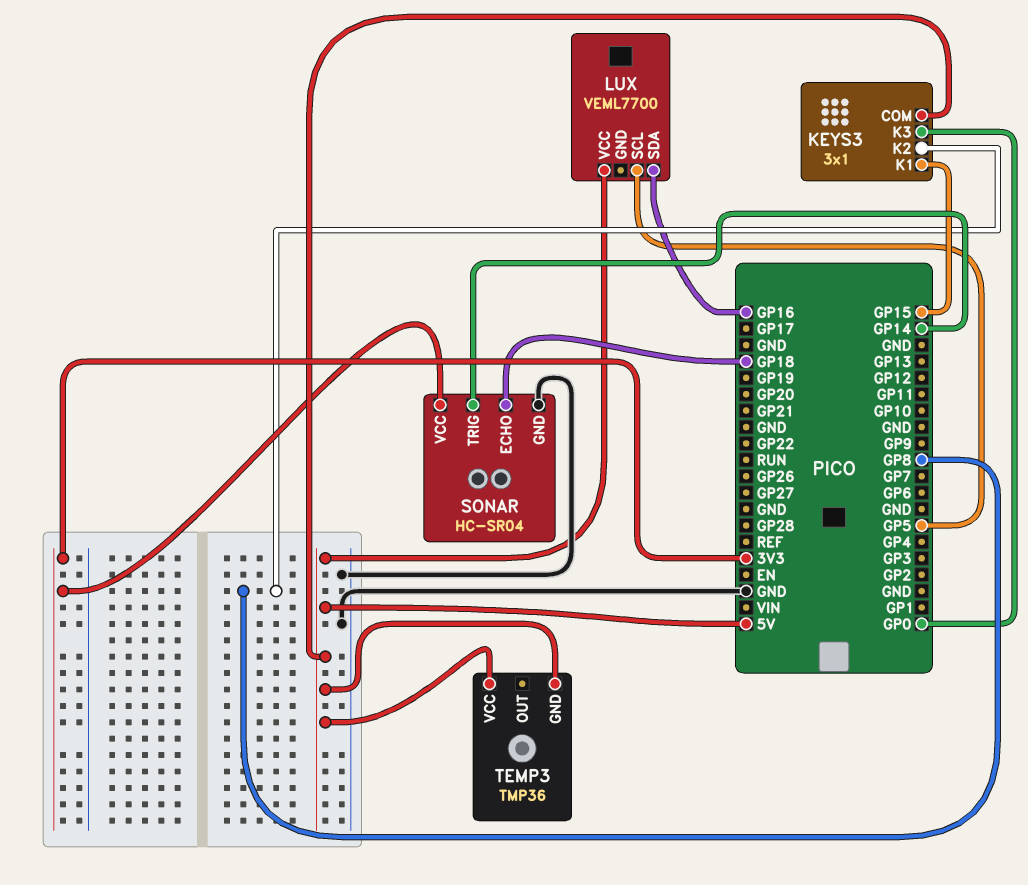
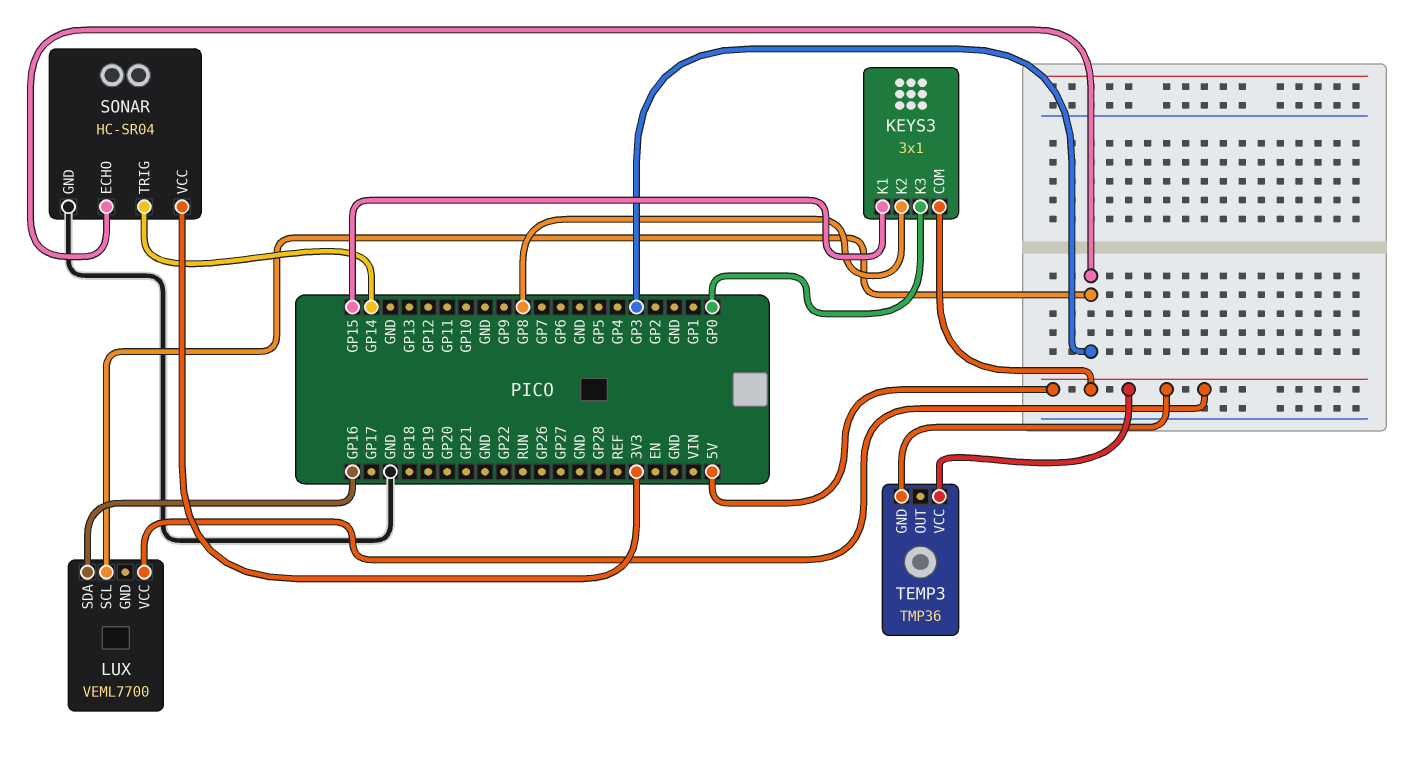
LUX pin SCL: GP5 -> GP3
SONAR pin ECHO: GP18 -> GP3

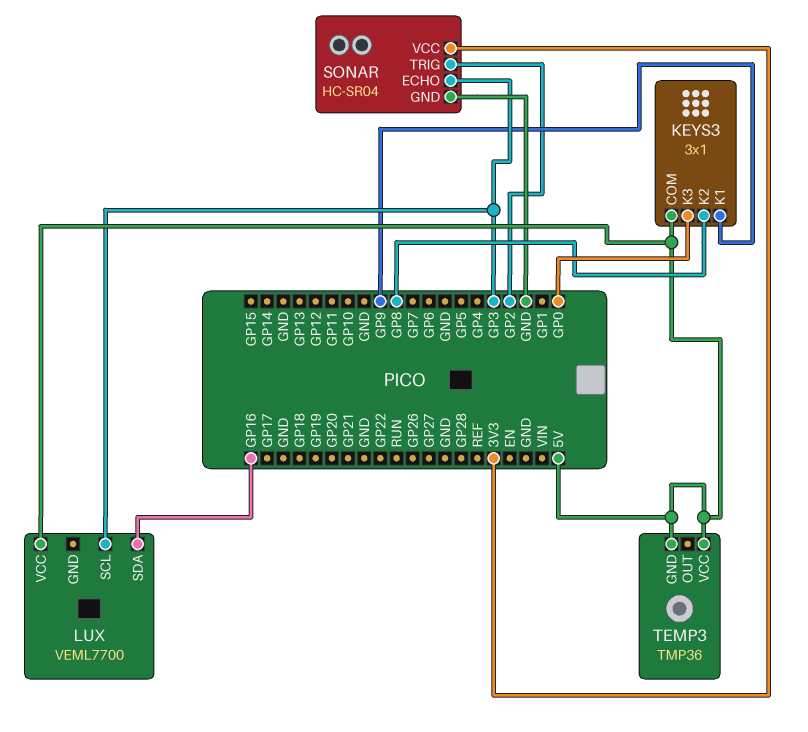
KEYS3 pin K1: GP15 -> GP9
SONAR pin TRIG: GP14 -> GP2

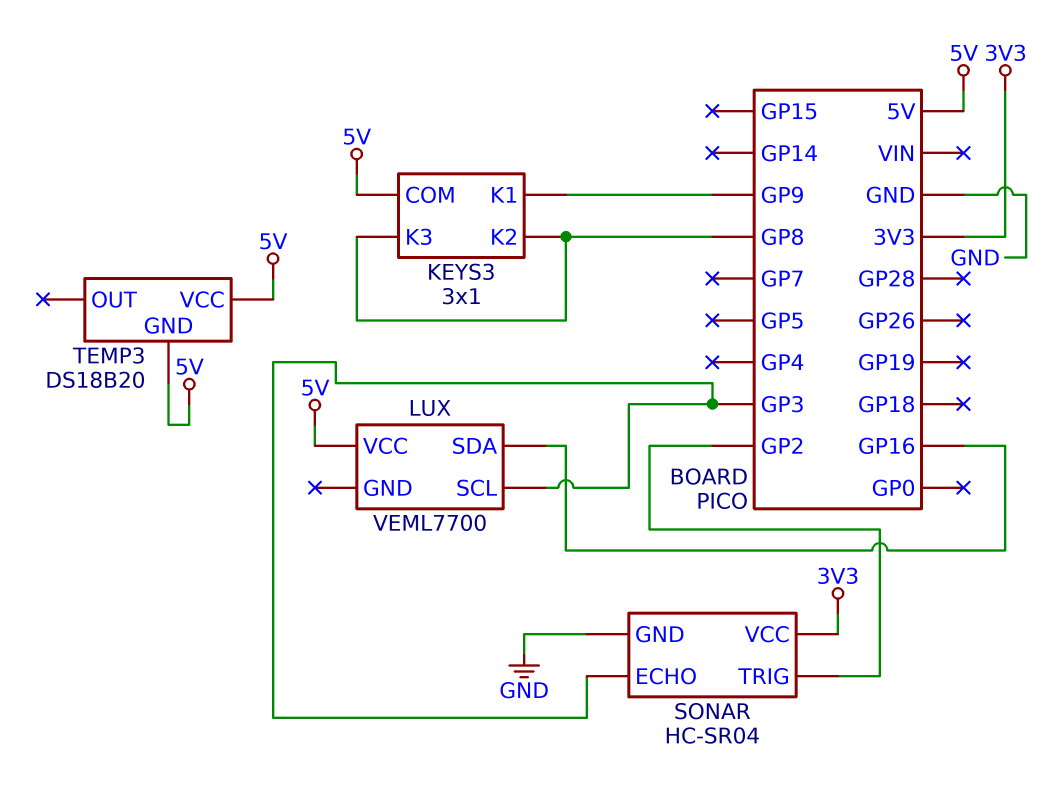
KEYS3 pin K3: GP0 -> GP8
TEMP3: TMP36 -> DS18B20

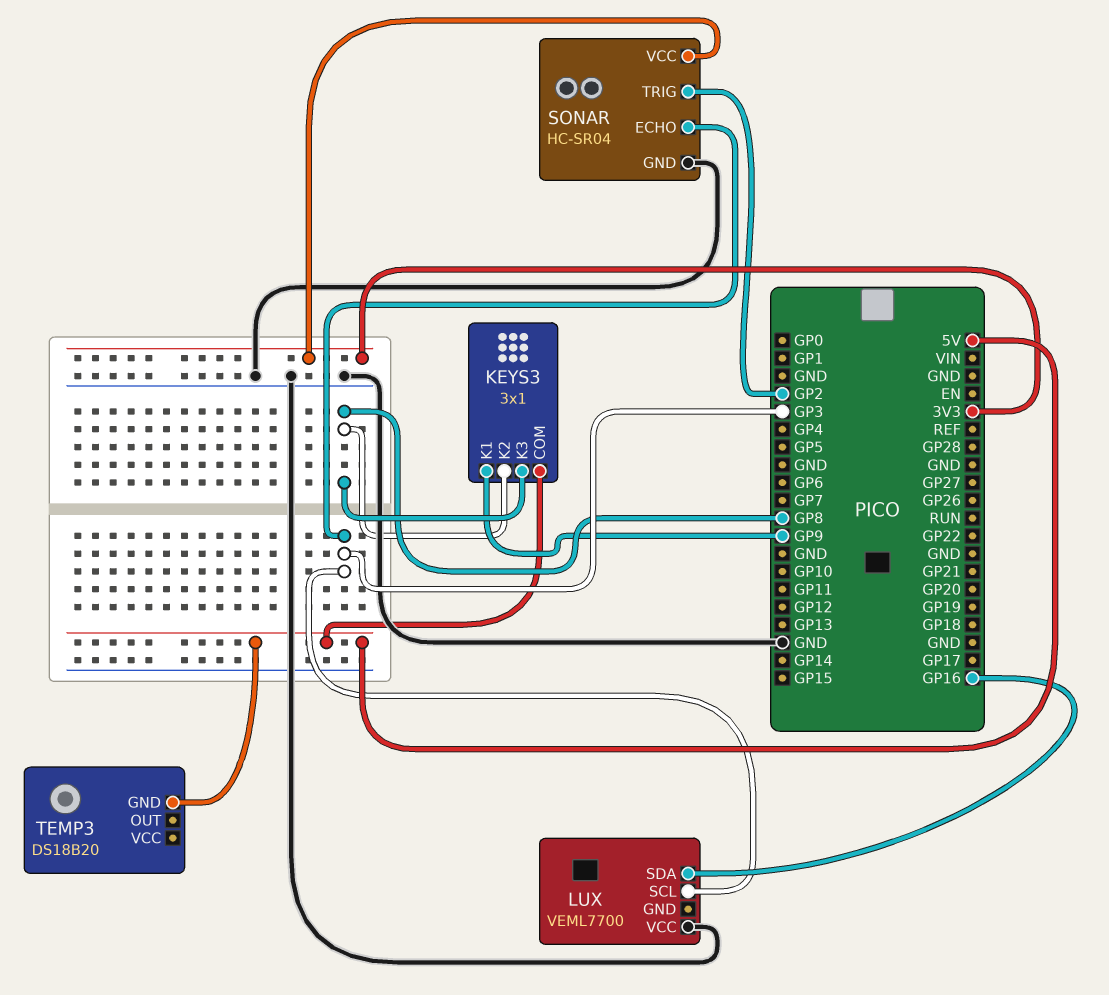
LUX pin VCC: 5V -> GND
TEMP3 pin VCC: 5V -> none

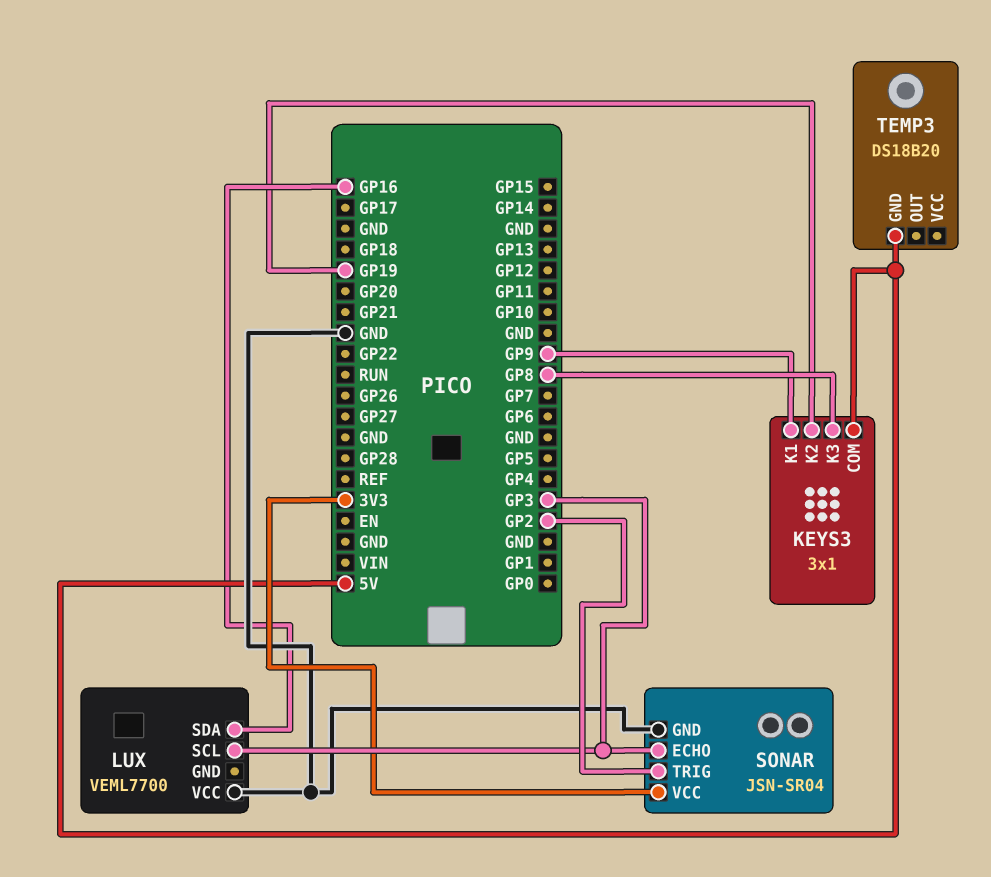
KEYS3 pin K2: GP8 -> GP19
SONAR: HC-SR04 -> JSN-SR04

